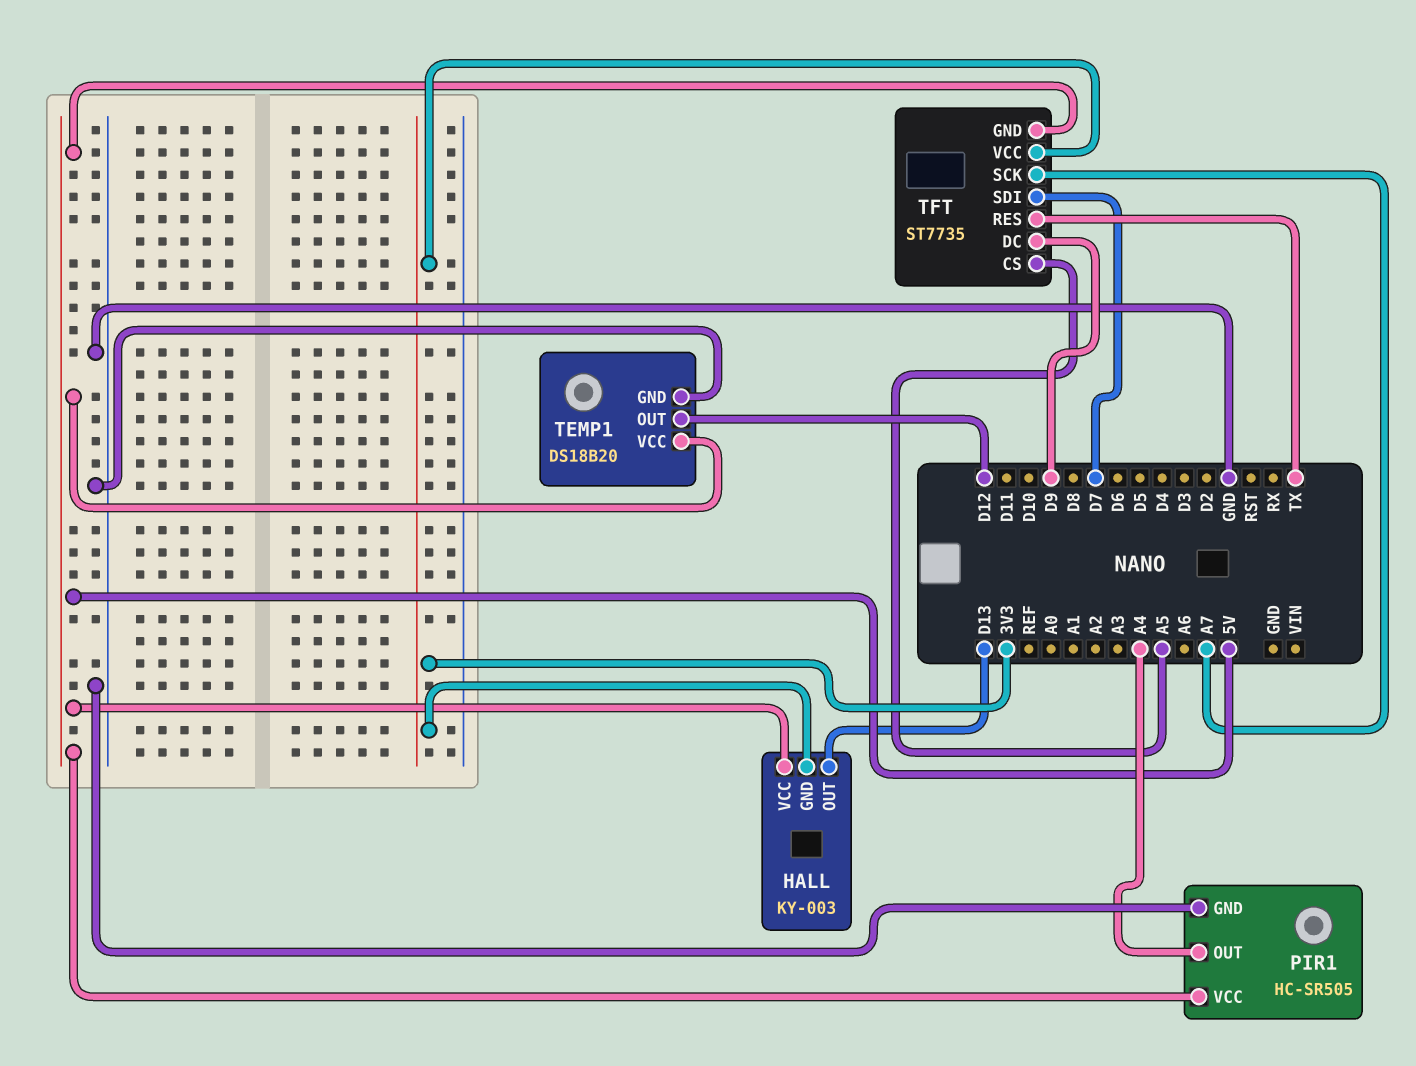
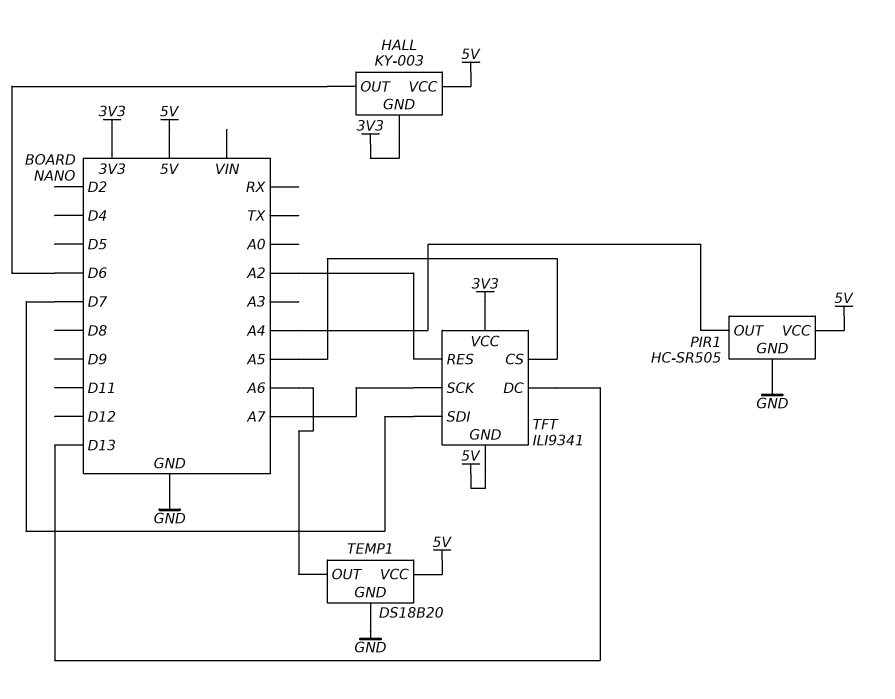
HALL pin OUT: D13 -> D6
TEMP1 pin OUT: D12 -> A6
TFT: ST7735 -> ILI9341
TFT pin DC: D9 -> D13
TFT pin RES: TX -> A2

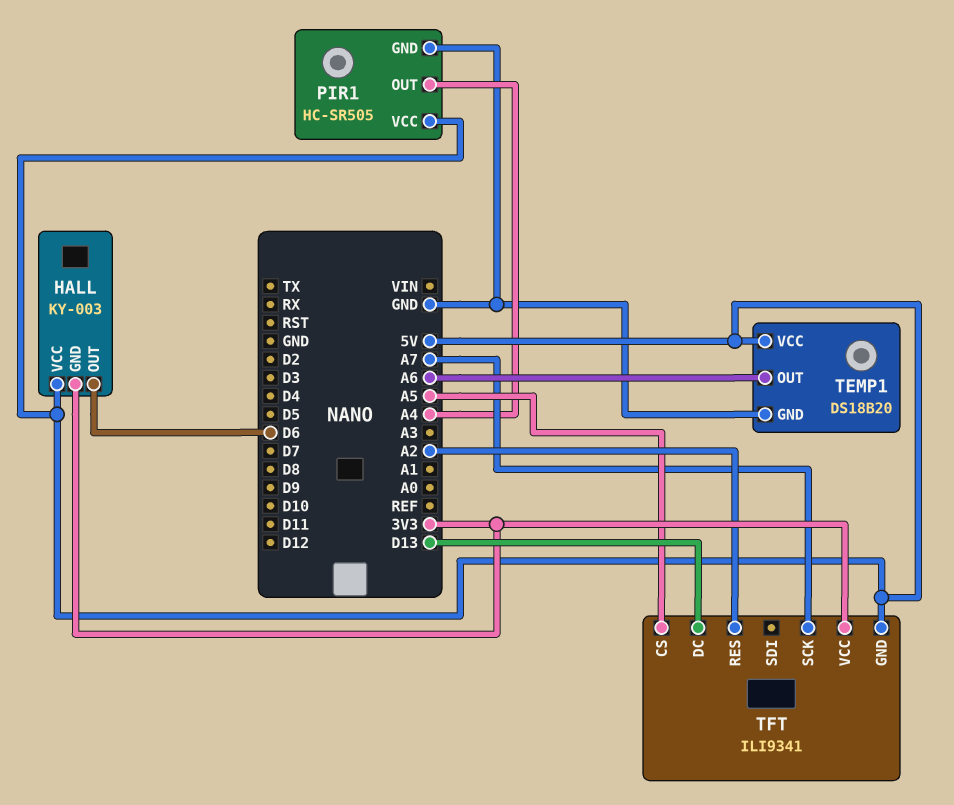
TFT pin SDI: D7 -> none

